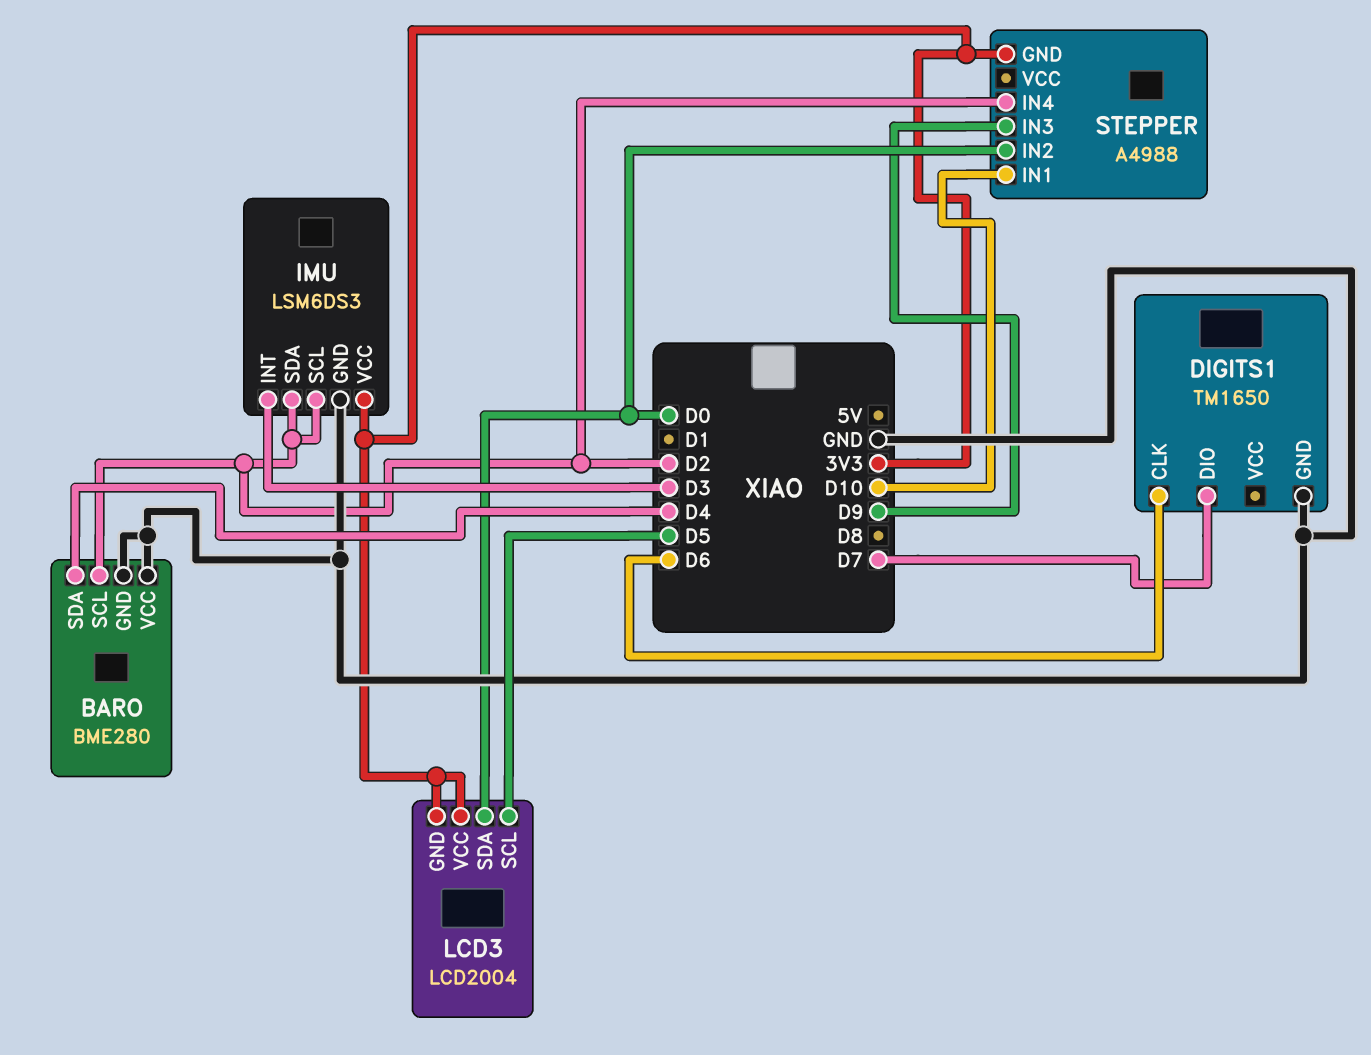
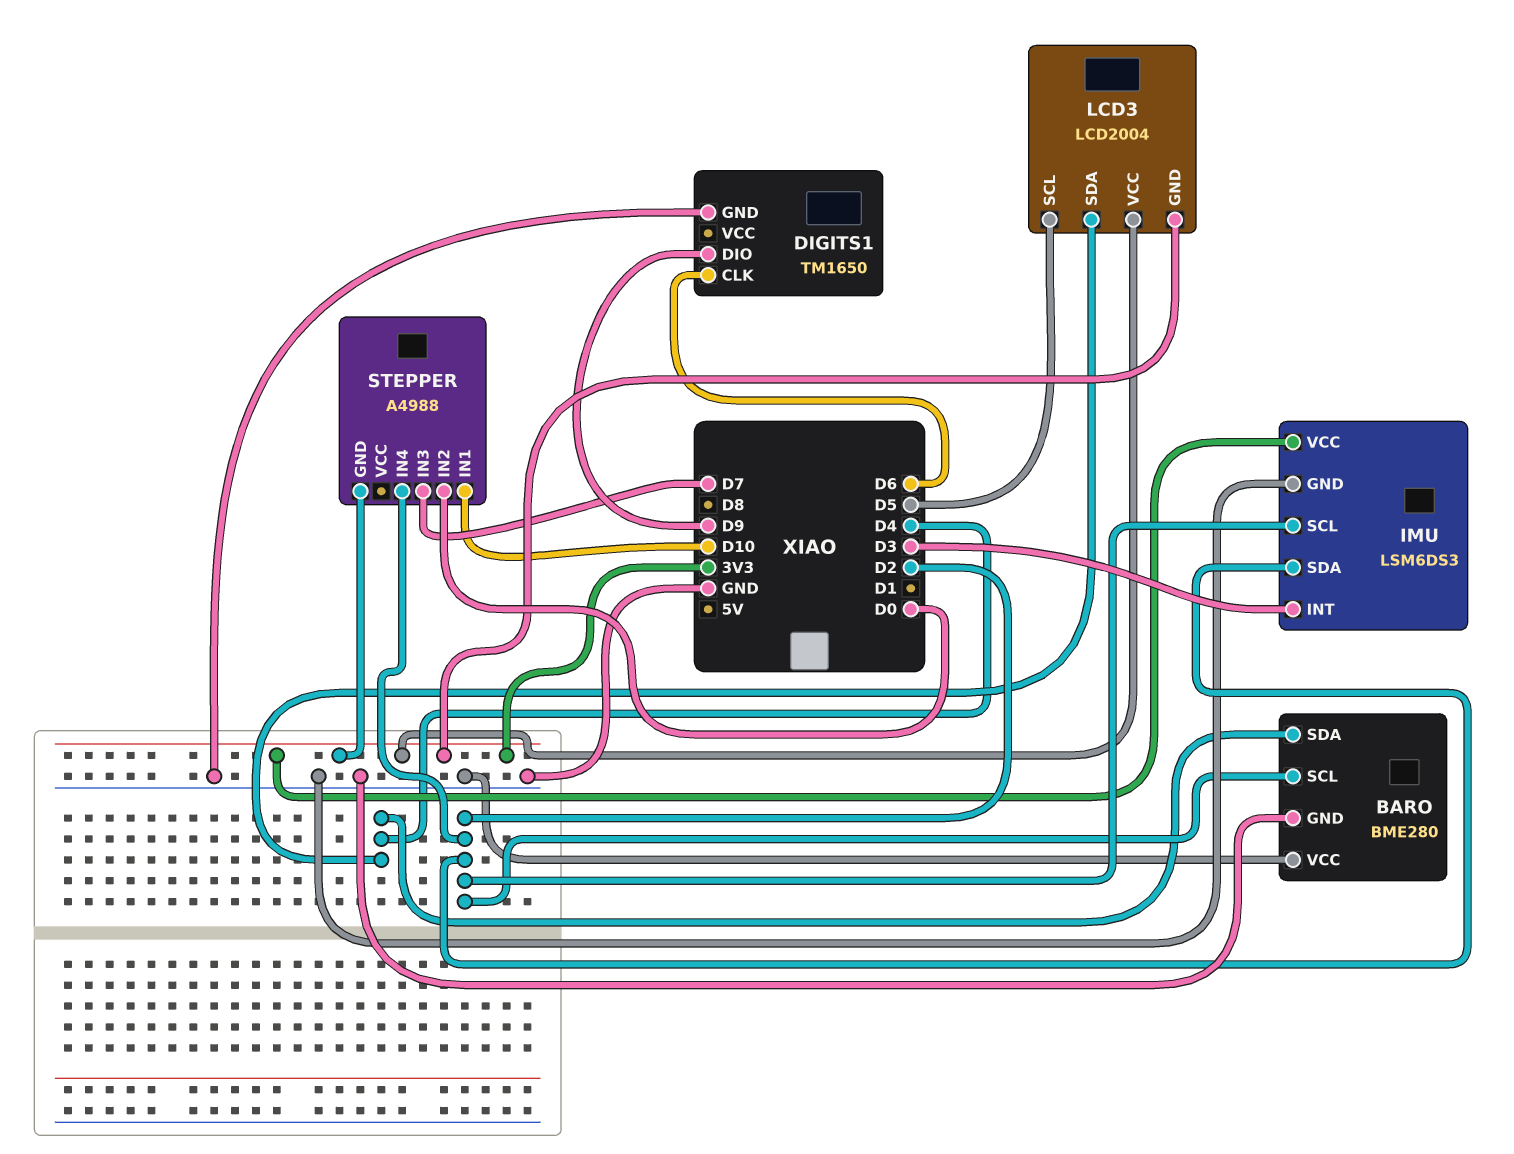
DIGITS1 pin DIO: D7 -> D9
LCD3 pin SDA: D0 -> D4
STEPPER pin IN3: D9 -> D7

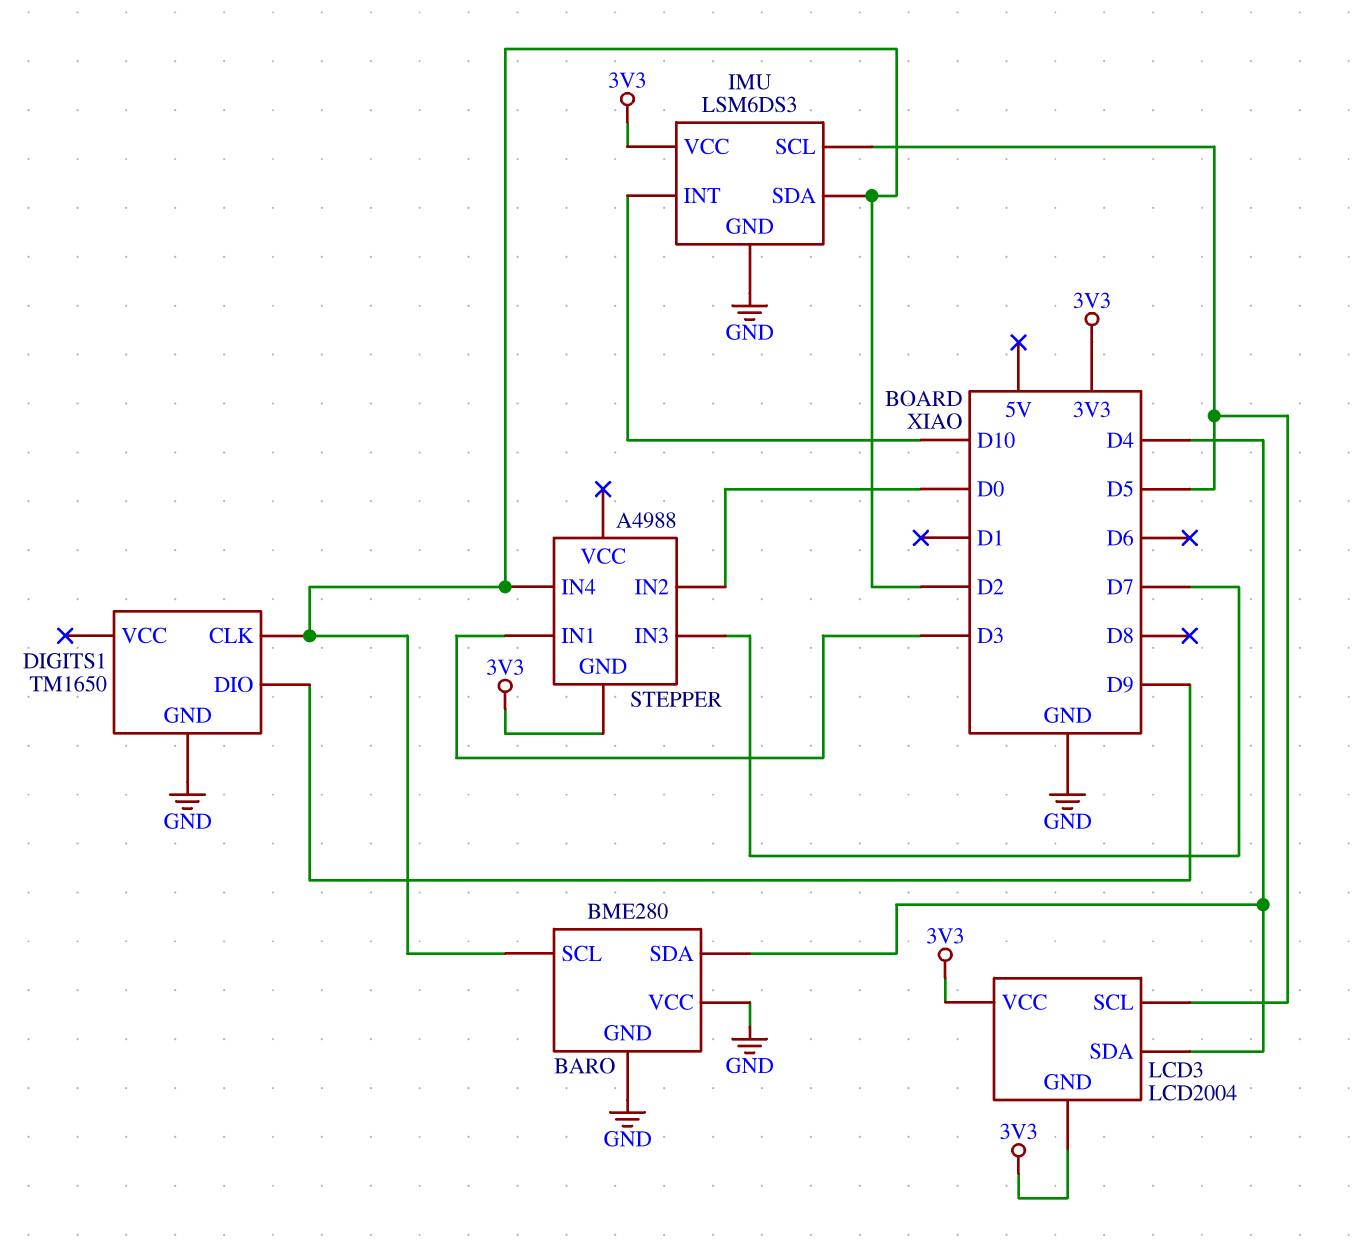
DIGITS1 pin CLK: D6 -> D2
IMU pin INT: D3 -> D10
IMU pin SCL: D2 -> D5
STEPPER pin IN1: D10 -> D3

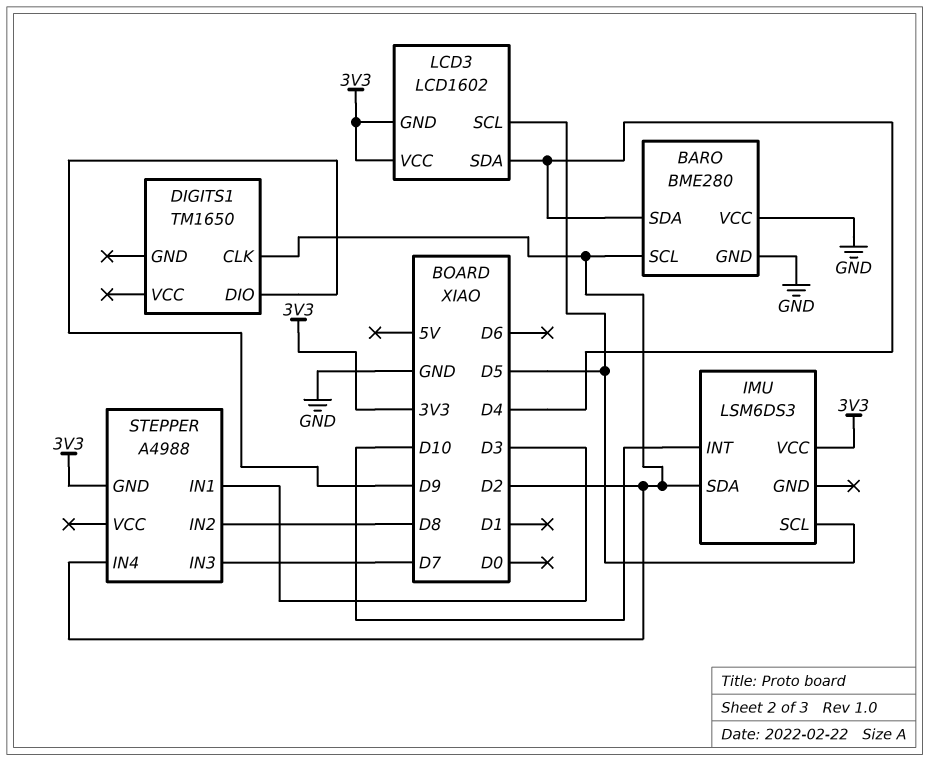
DIGITS1 pin GND: GND -> none
IMU pin GND: GND -> none
LCD3: LCD2004 -> LCD1602
STEPPER pin IN2: D0 -> D8

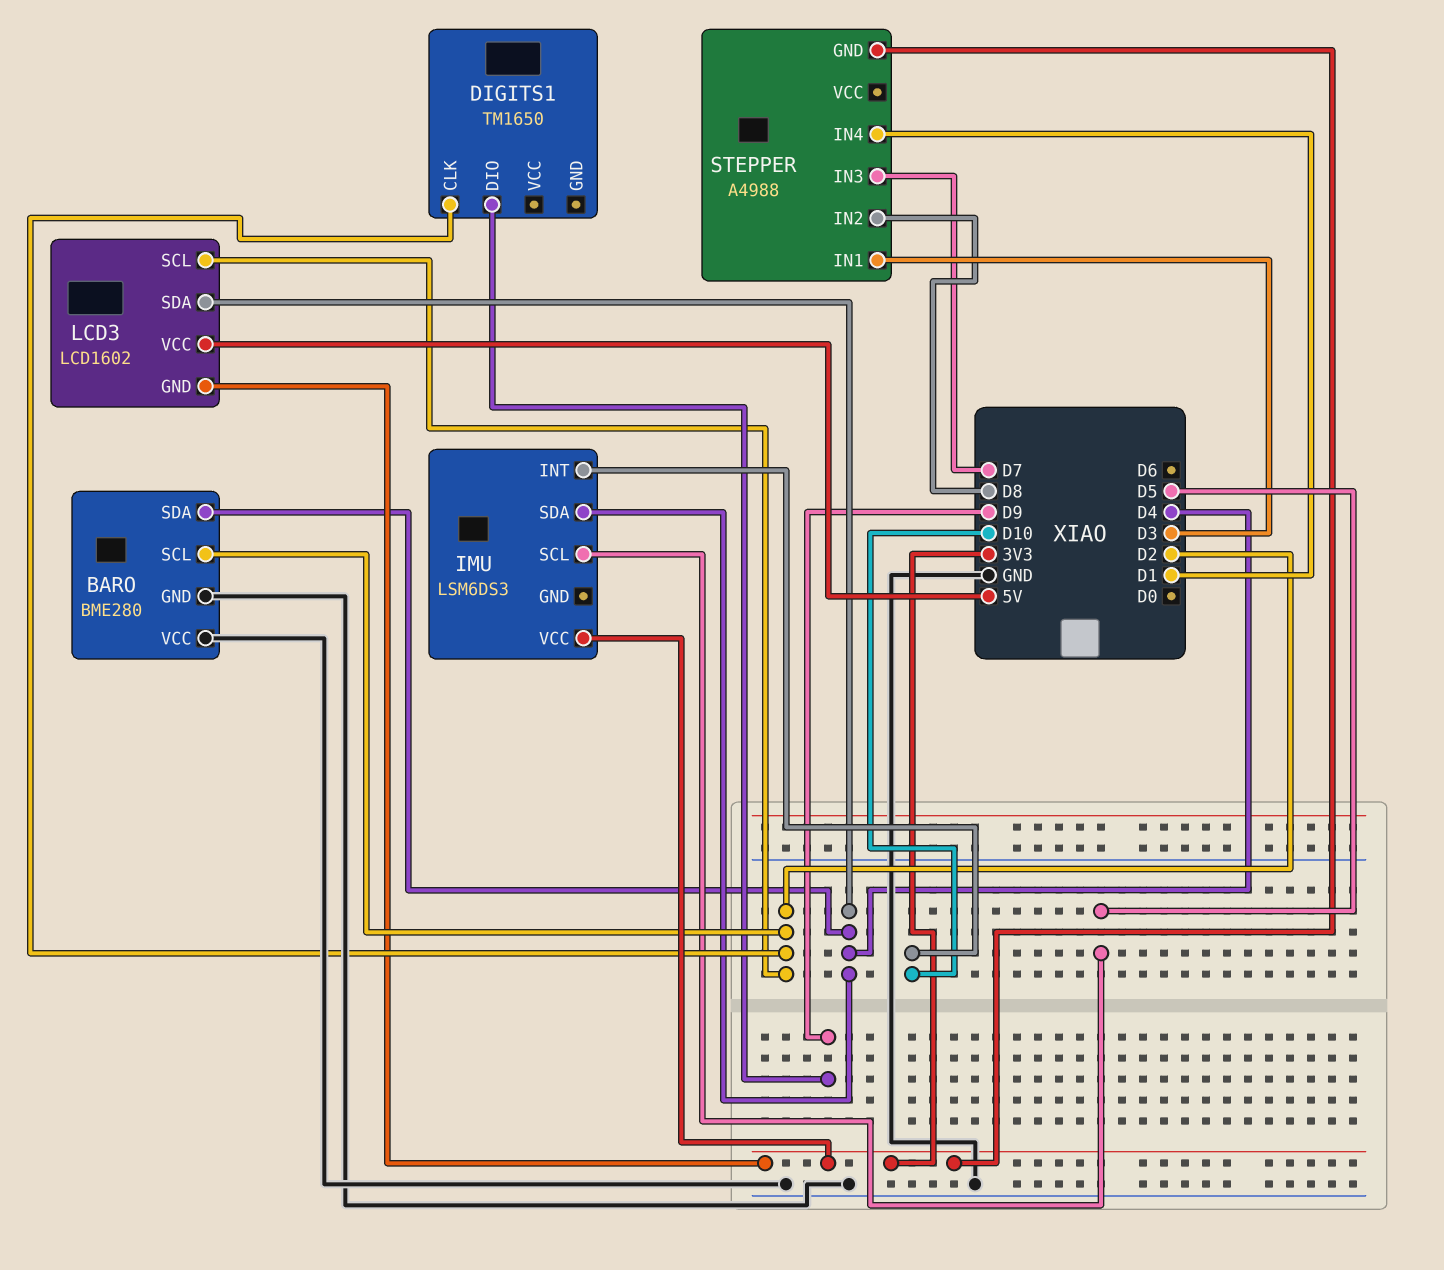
IMU pin SDA: D2 -> D4
LCD3 pin SCL: D5 -> D2
LCD3 pin VCC: 3V3 -> 5V
STEPPER pin IN4: D2 -> D1

